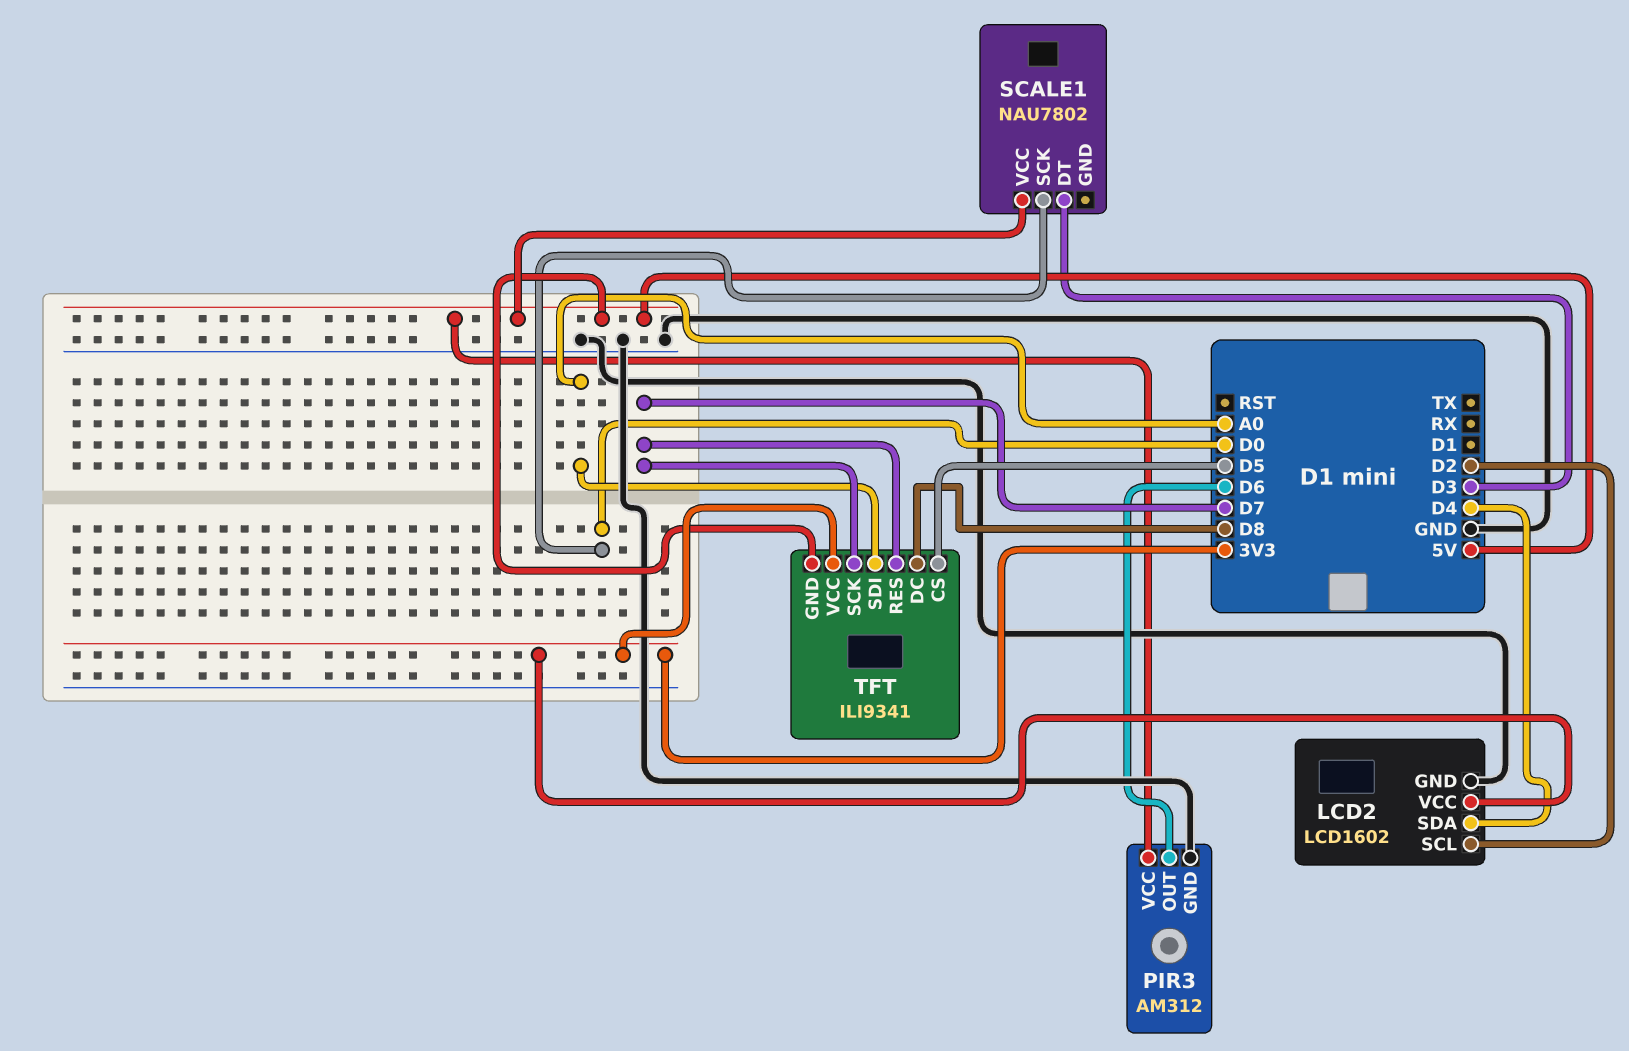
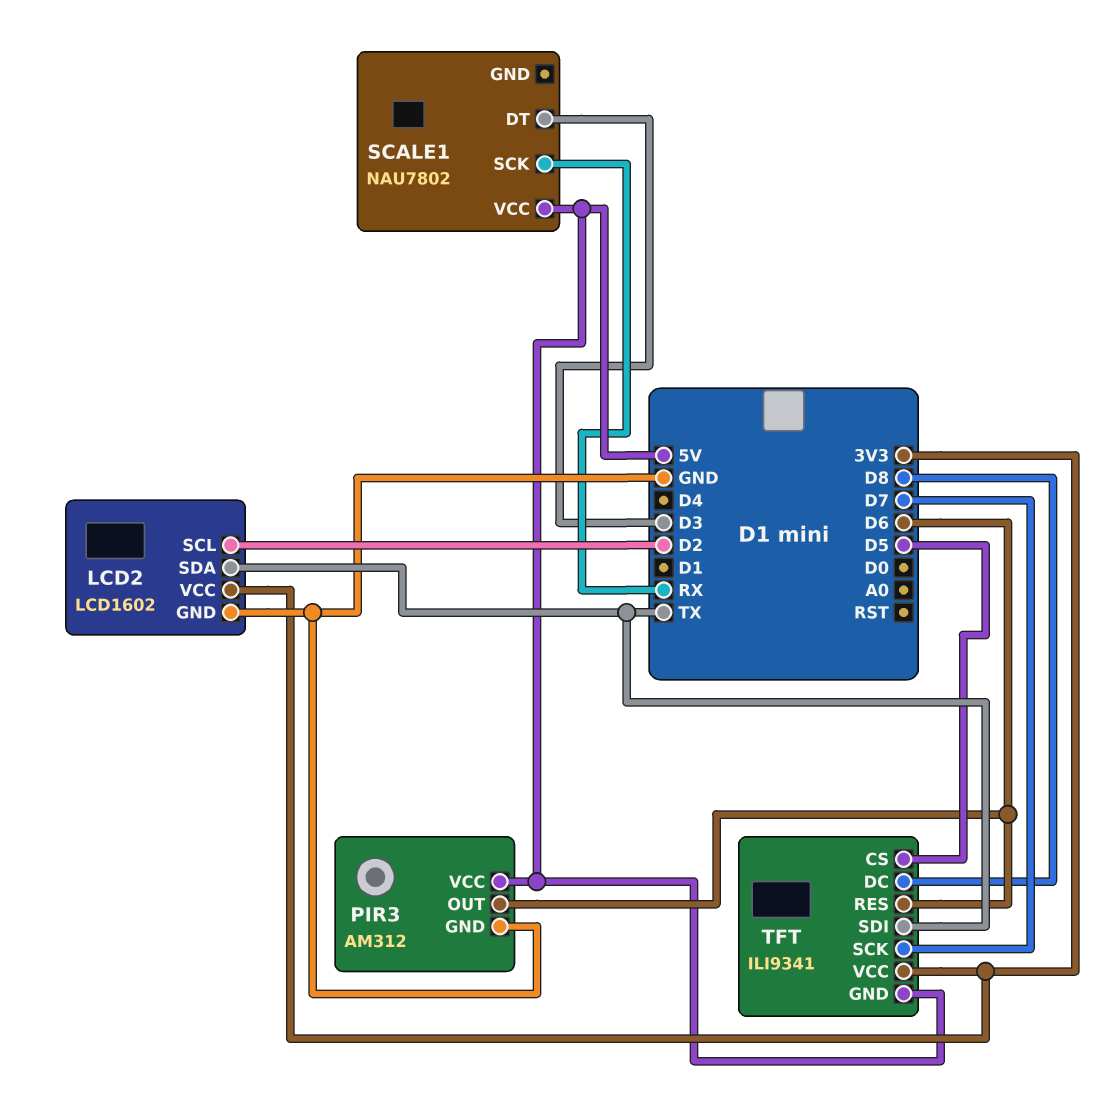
LCD2 pin SDA: D4 -> TX
SCALE1 pin SCK: D0 -> RX
TFT pin RES: D7 -> D6
TFT pin SDI: A0 -> TX

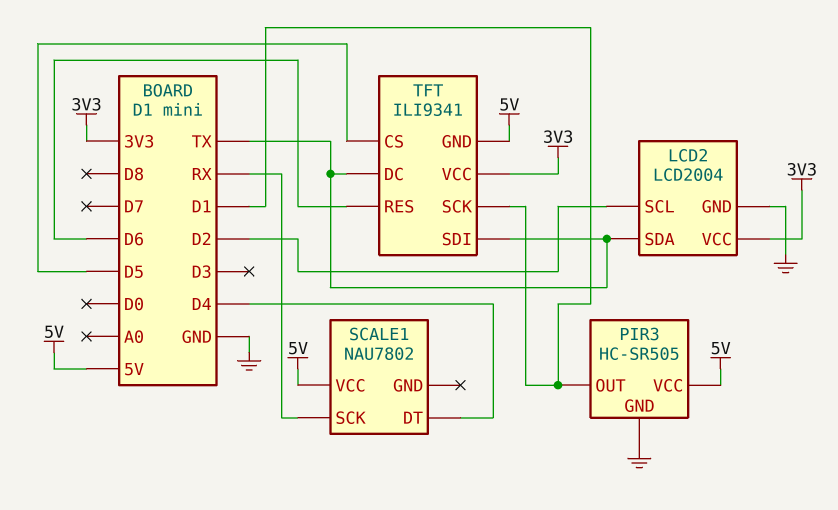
LCD2: LCD1602 -> LCD2004
PIR3: AM312 -> HC-SR505
PIR3 pin OUT: D6 -> D1
SCALE1 pin DT: D3 -> D4
TFT pin DC: D8 -> TX
TFT pin SCK: D7 -> D1

